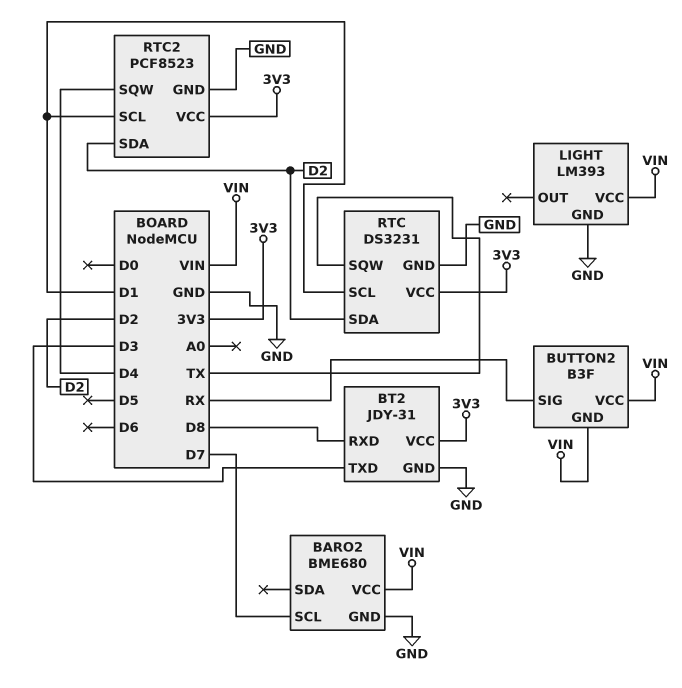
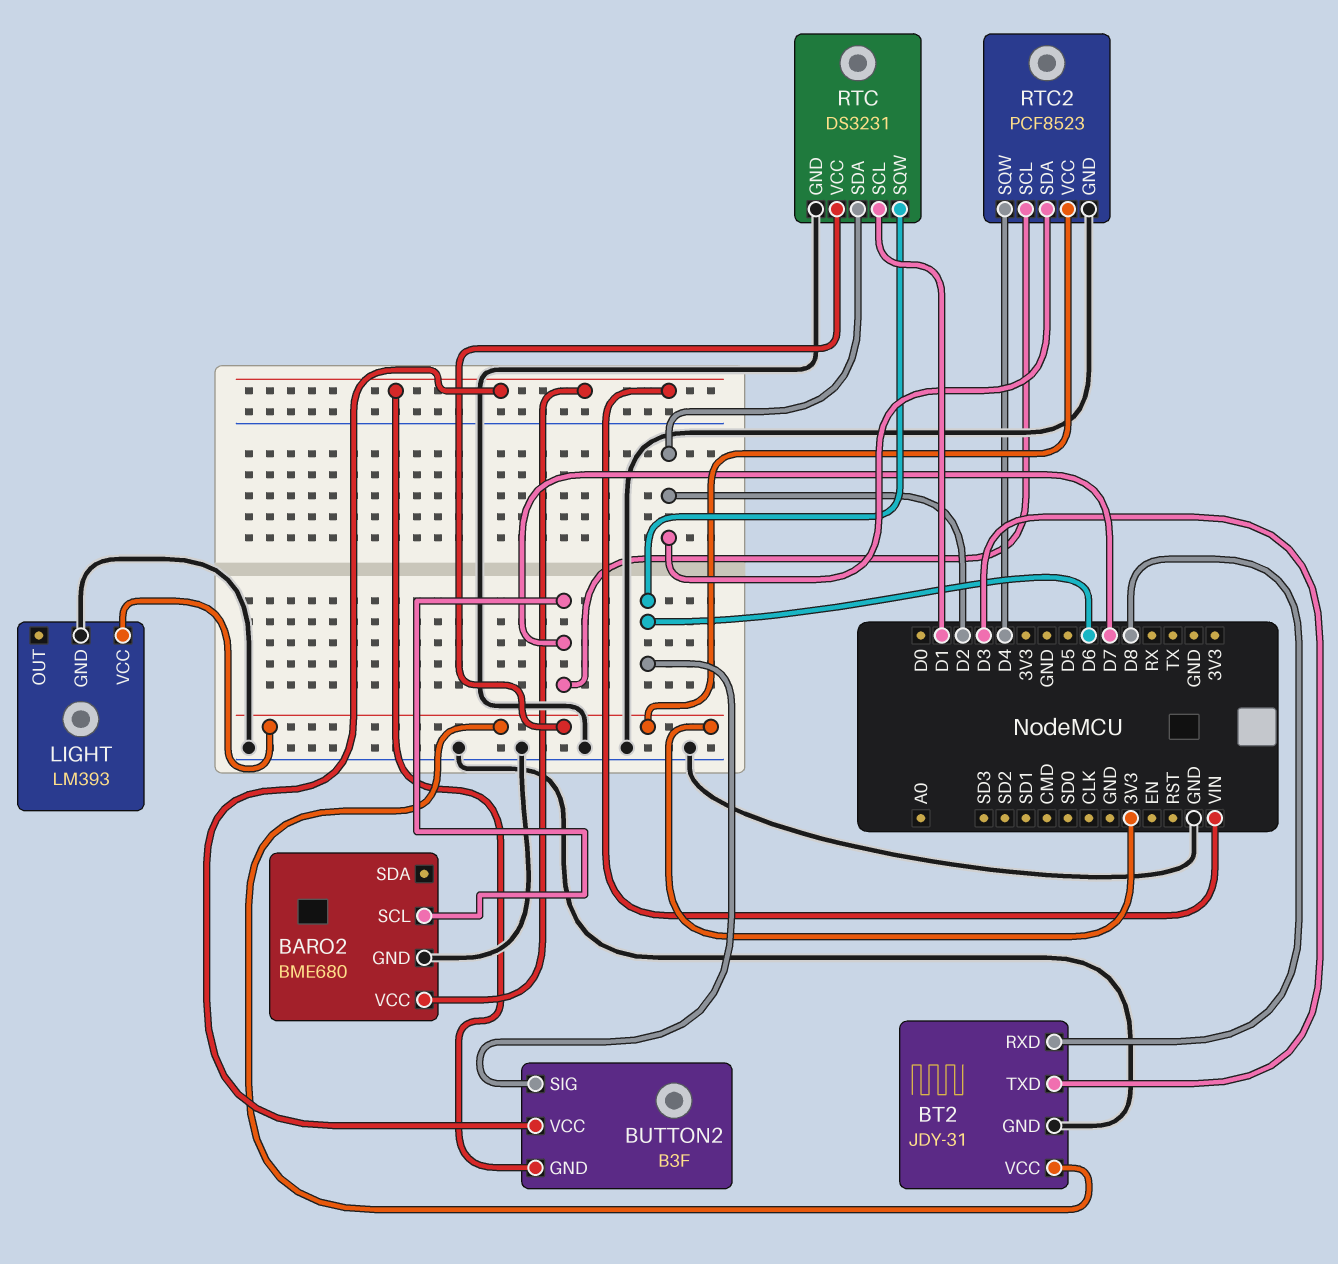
BUTTON2 pin SIG: RX -> D6
LIGHT pin VCC: VIN -> 3V3
RTC pin SQW: TX -> D6
RTC2 pin SCL: D1 -> D7

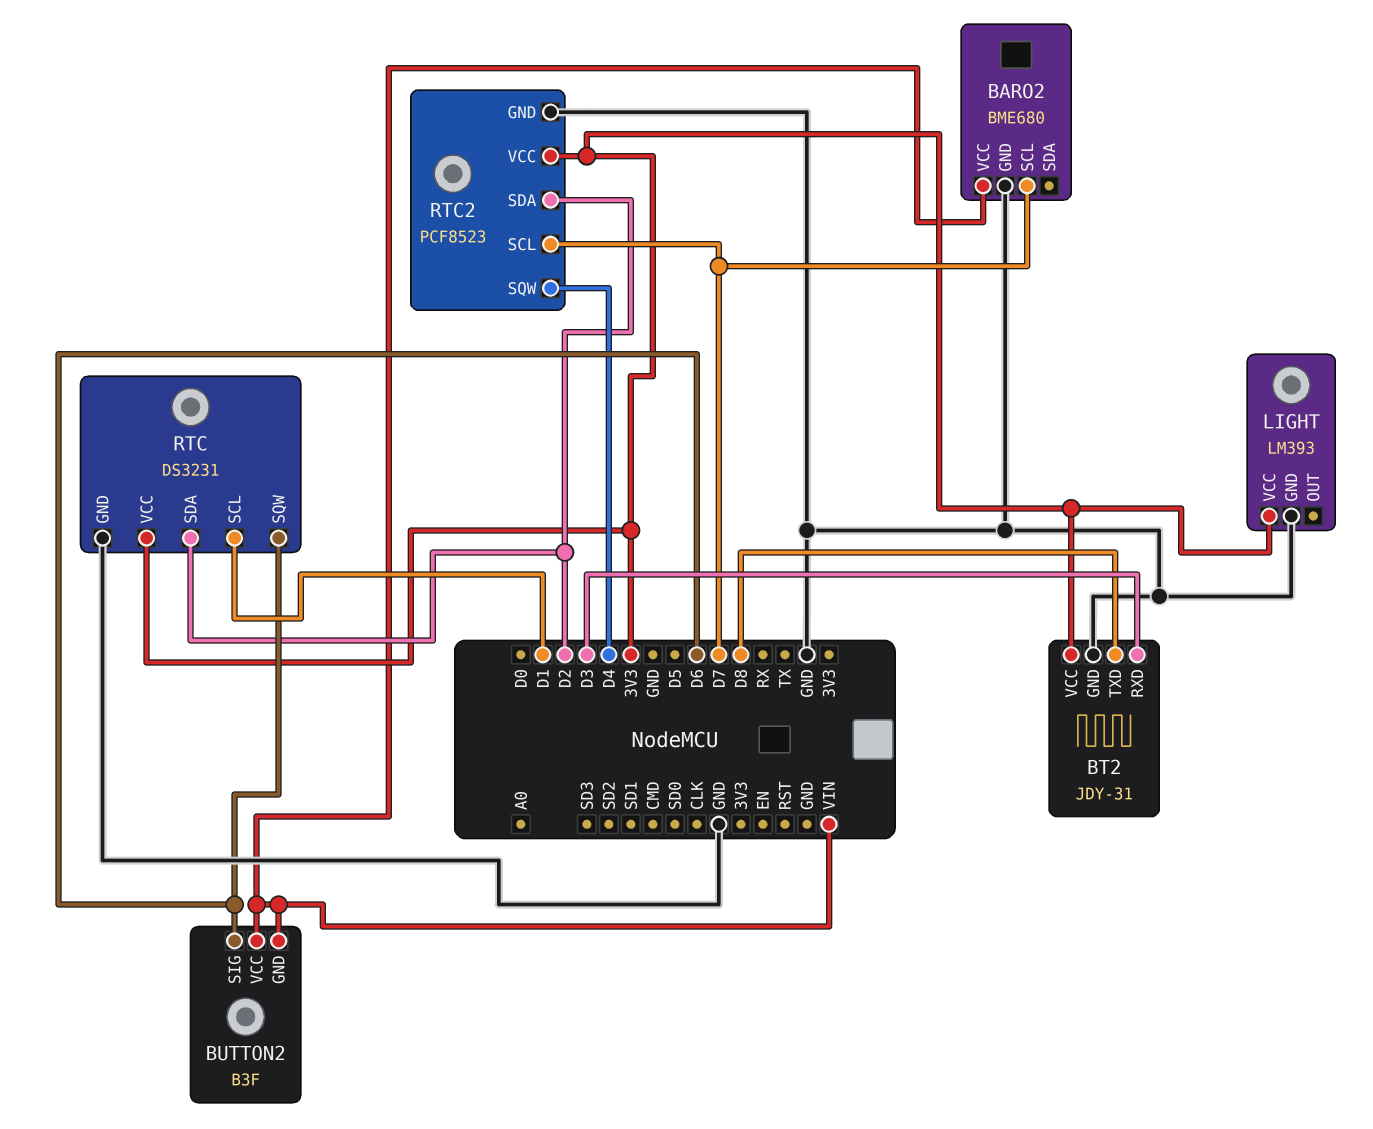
BT2 pin RXD: D8 -> D3
BT2 pin TXD: D3 -> D8

